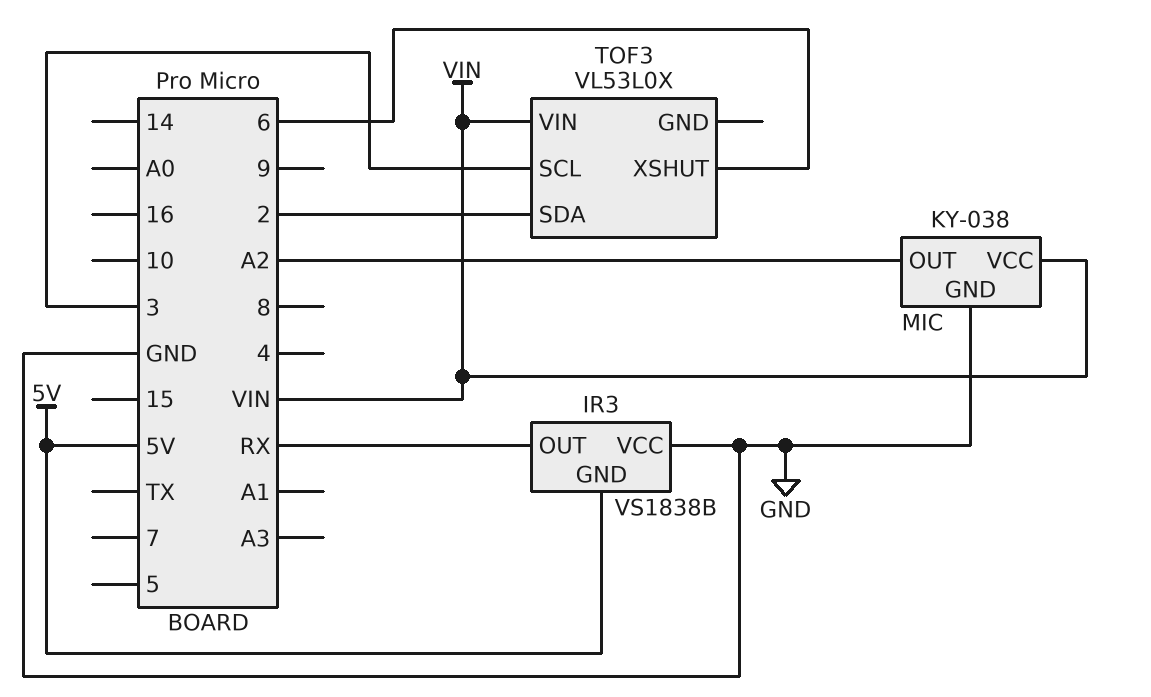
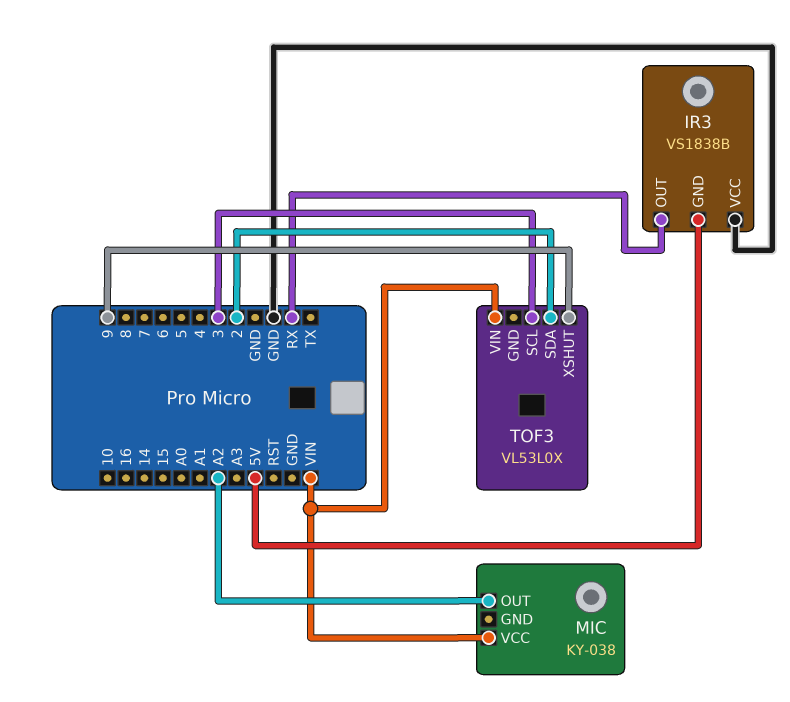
MIC pin GND: GND -> none
TOF3 pin XSHUT: 6 -> 9

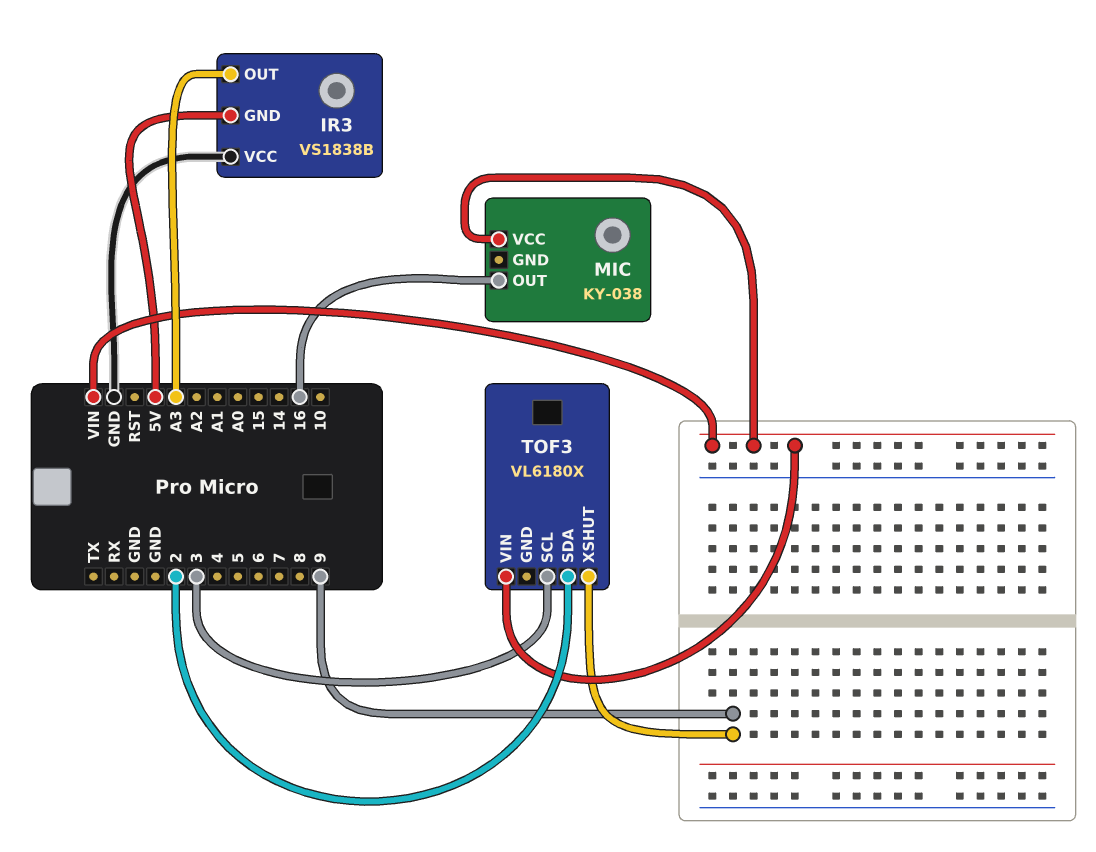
IR3 pin OUT: RX -> A3
MIC pin OUT: A2 -> 16
TOF3: VL53L0X -> VL6180X

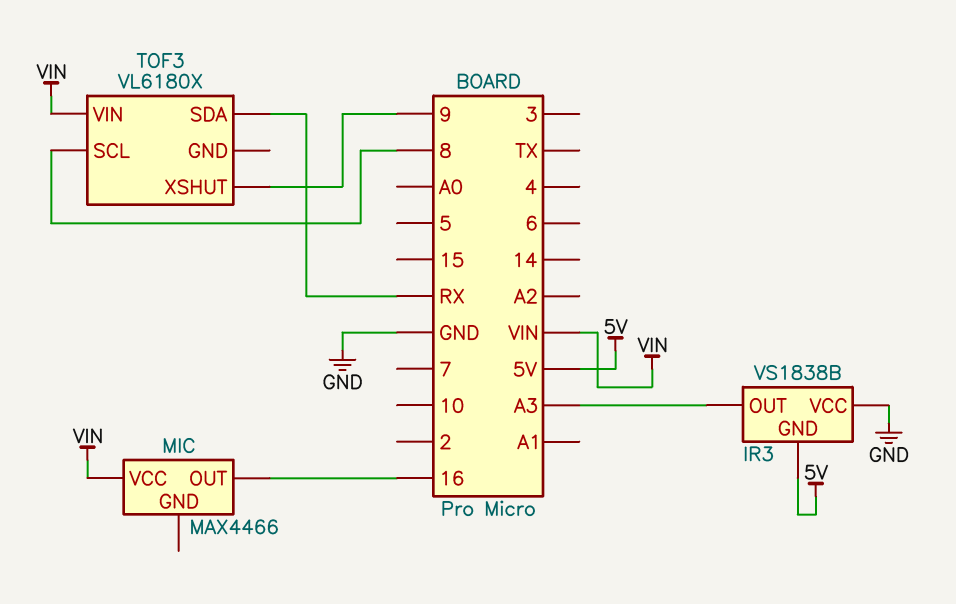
MIC: KY-038 -> MAX4466
TOF3 pin SCL: 3 -> 8
TOF3 pin SDA: 2 -> RX

